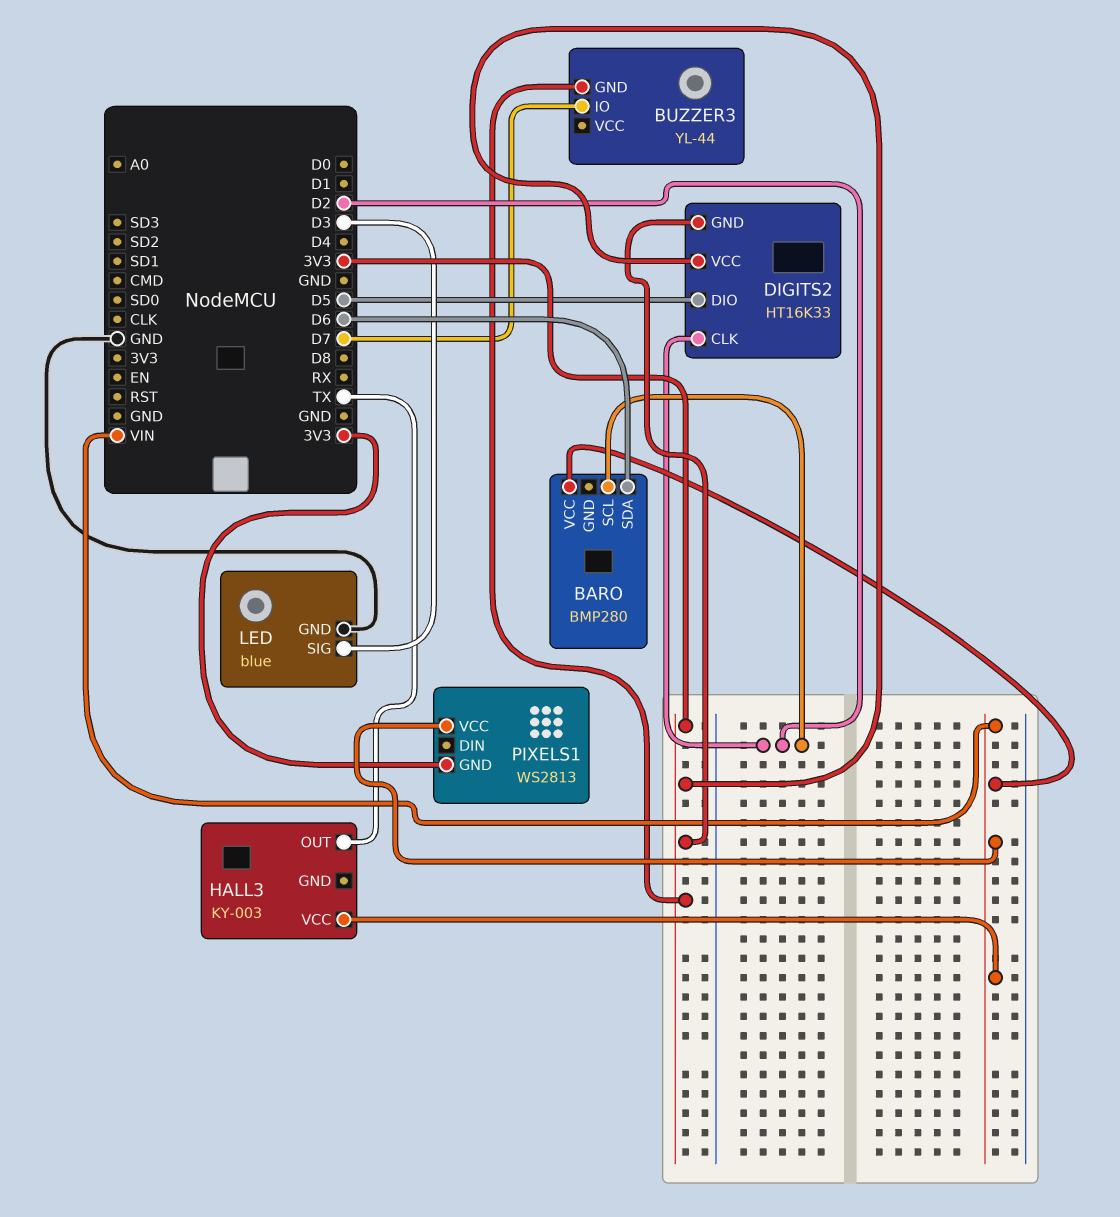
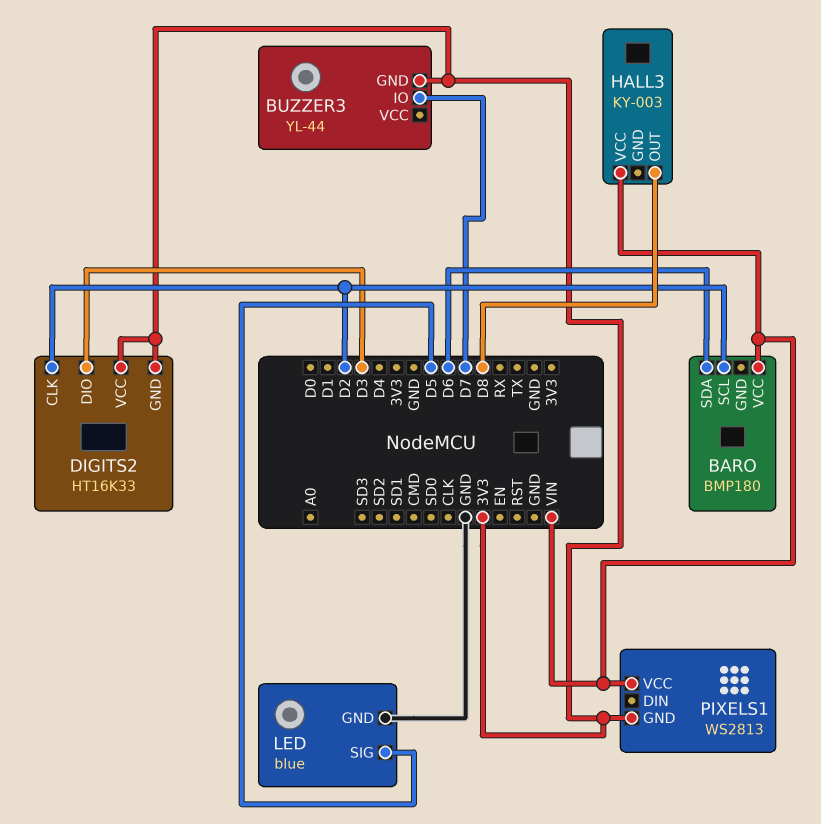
BARO: BMP280 -> BMP180
DIGITS2 pin DIO: D5 -> D3
HALL3 pin OUT: TX -> D8
LED pin SIG: D3 -> D5

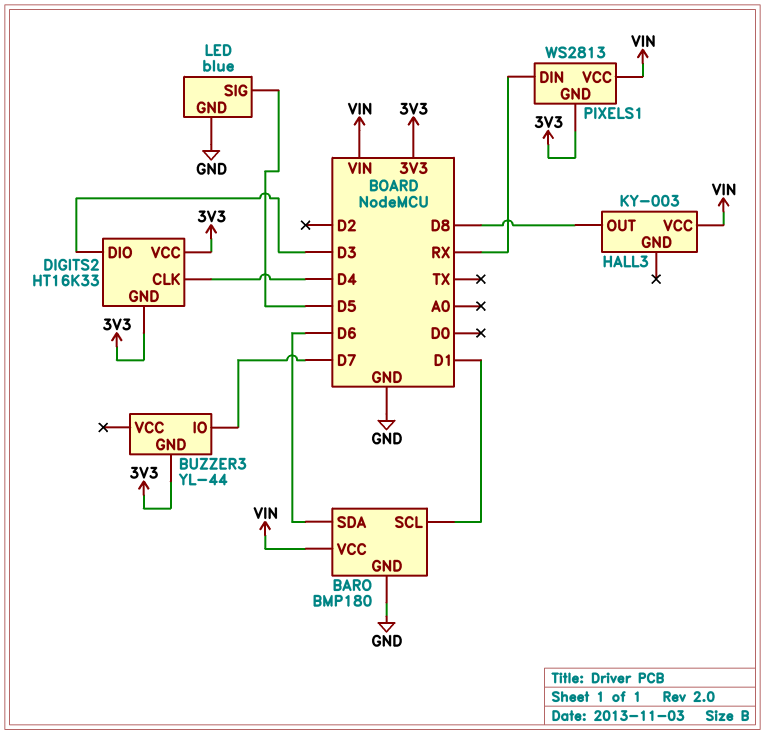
BARO pin GND: none -> GND
BARO pin SCL: D2 -> D1
DIGITS2 pin CLK: D2 -> D4
PIXELS1 pin DIN: none -> RX

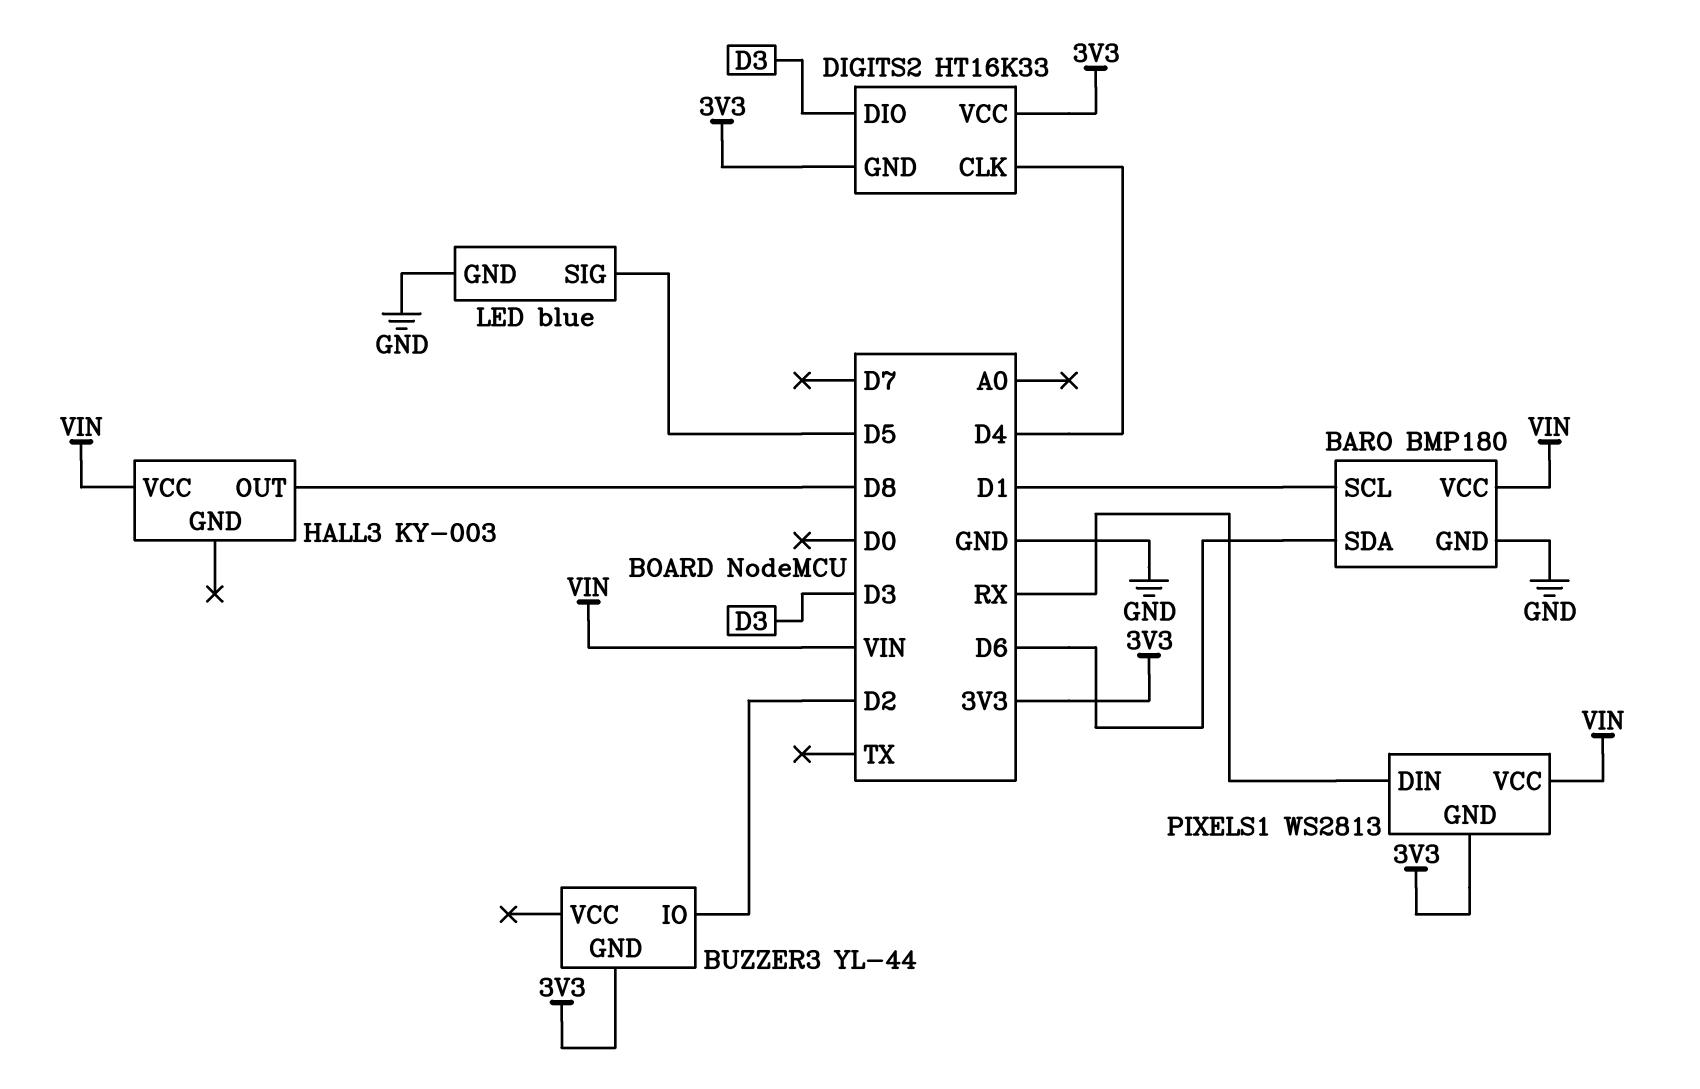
BUZZER3 pin IO: D7 -> D2

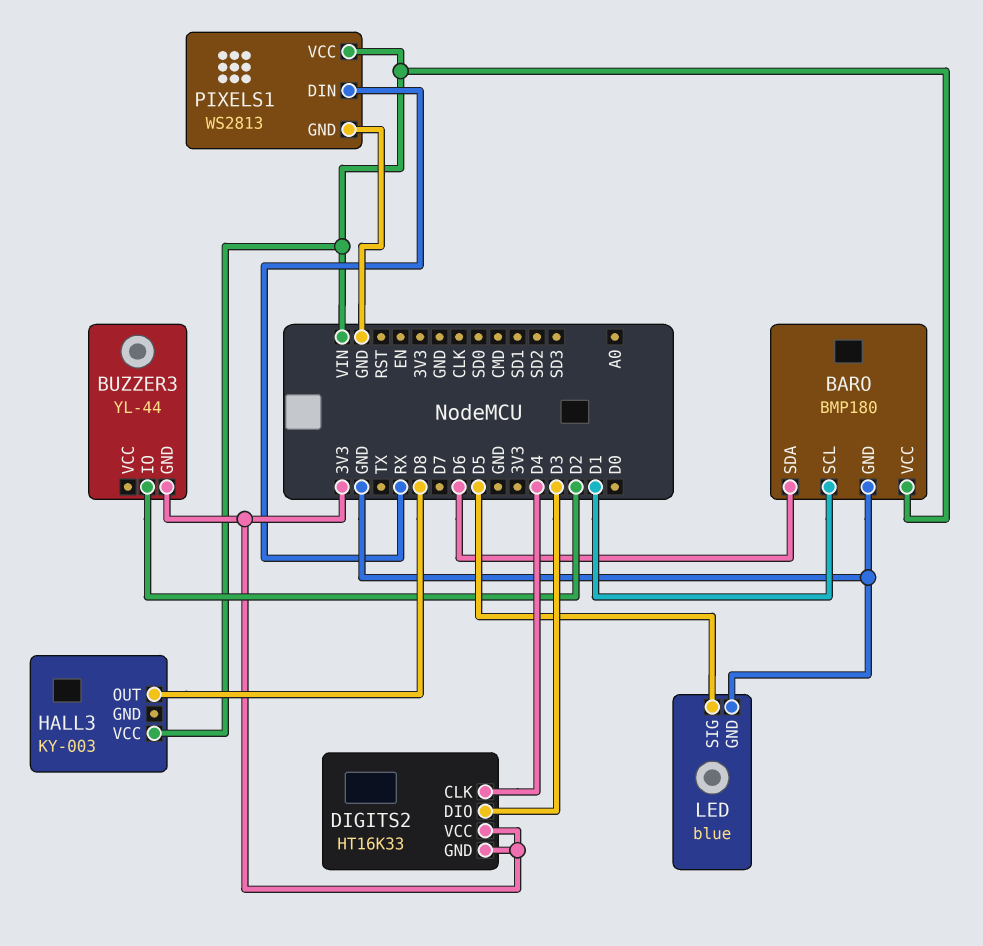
PIXELS1 pin GND: 3V3 -> GND

